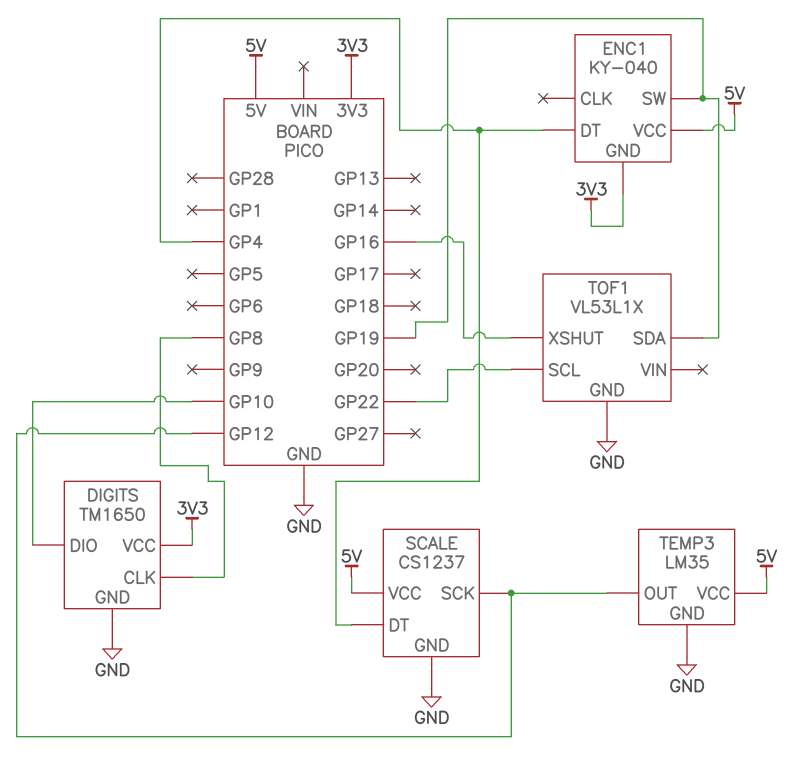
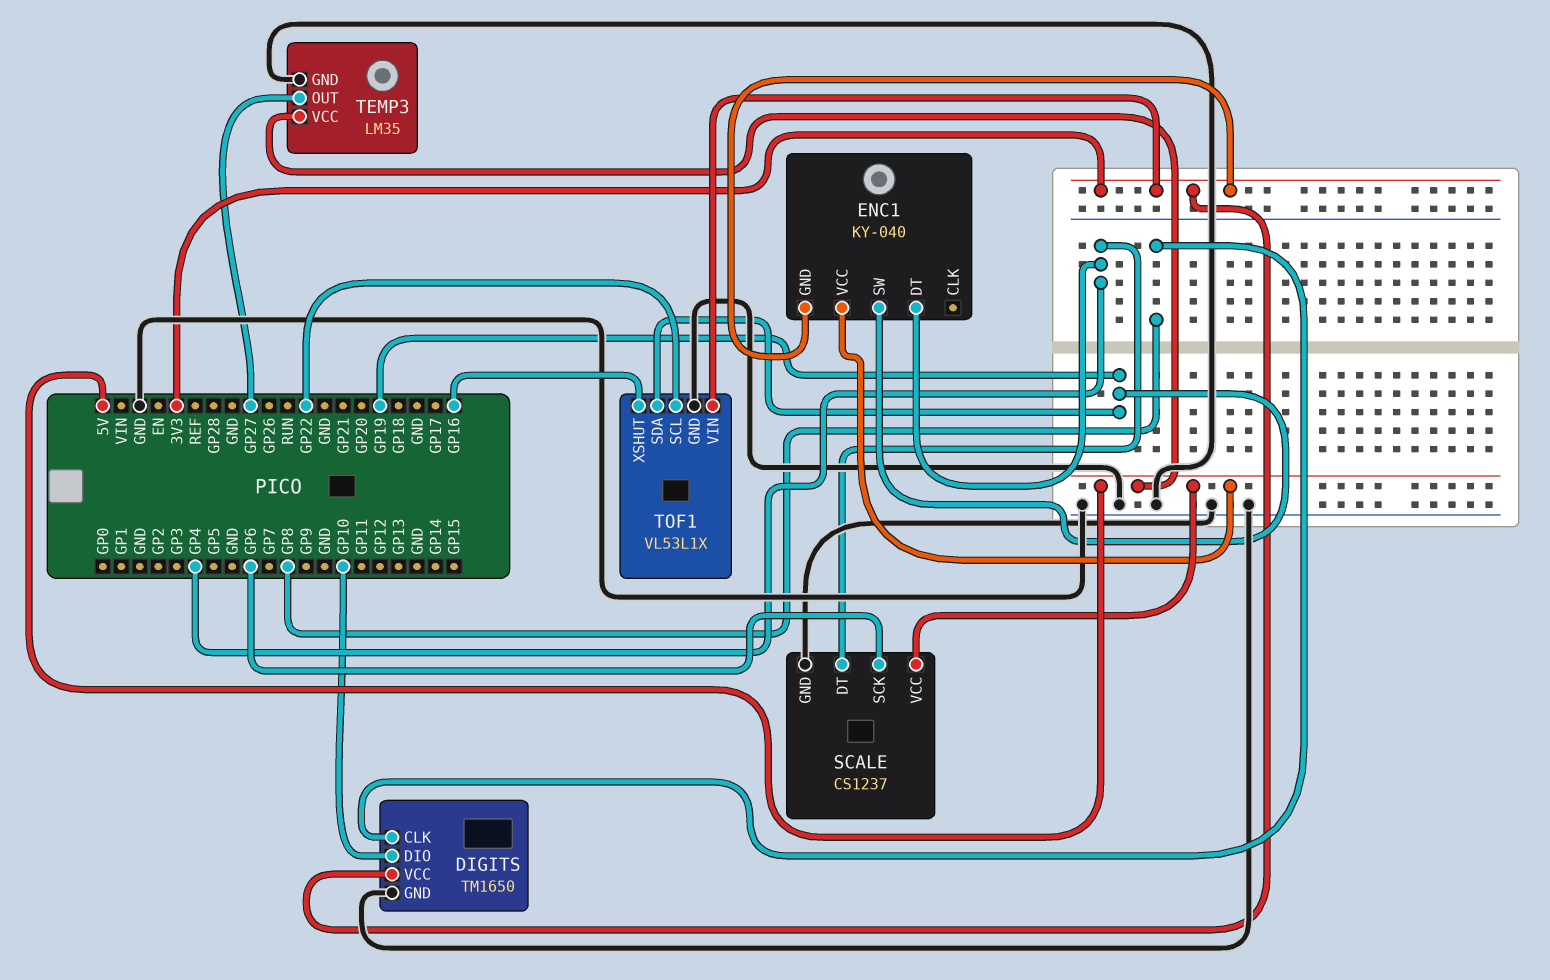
SCALE pin SCK: GP12 -> GP6
TEMP3 pin OUT: GP12 -> GP27
TOF1 pin VIN: none -> 3V3

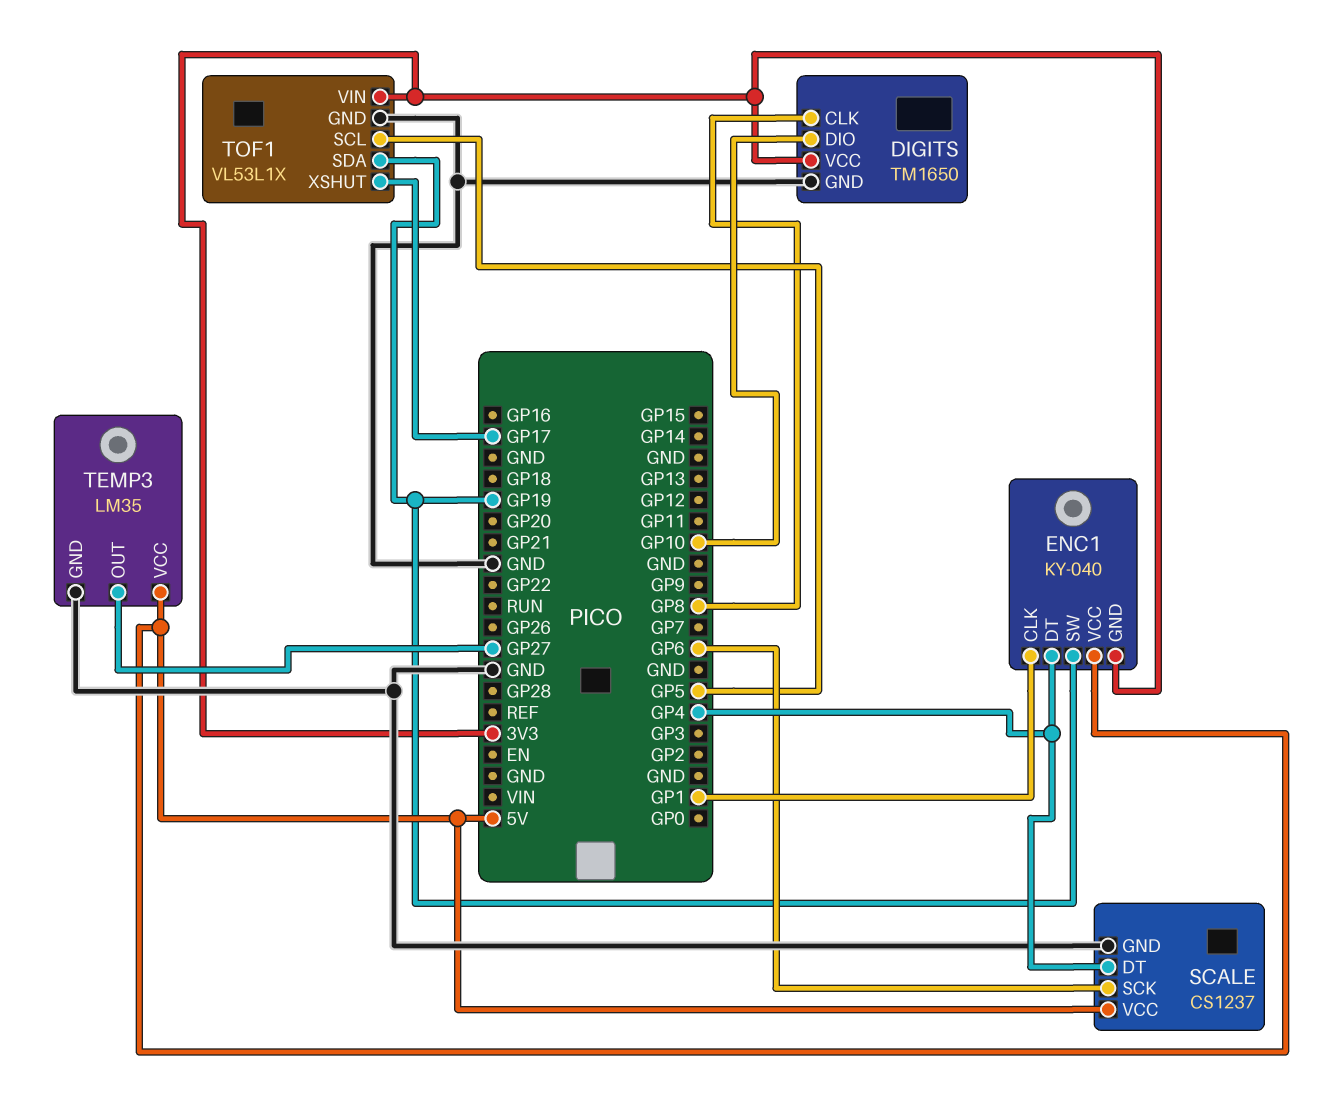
ENC1 pin CLK: none -> GP1
TOF1 pin SCL: GP22 -> GP5
TOF1 pin XSHUT: GP16 -> GP17

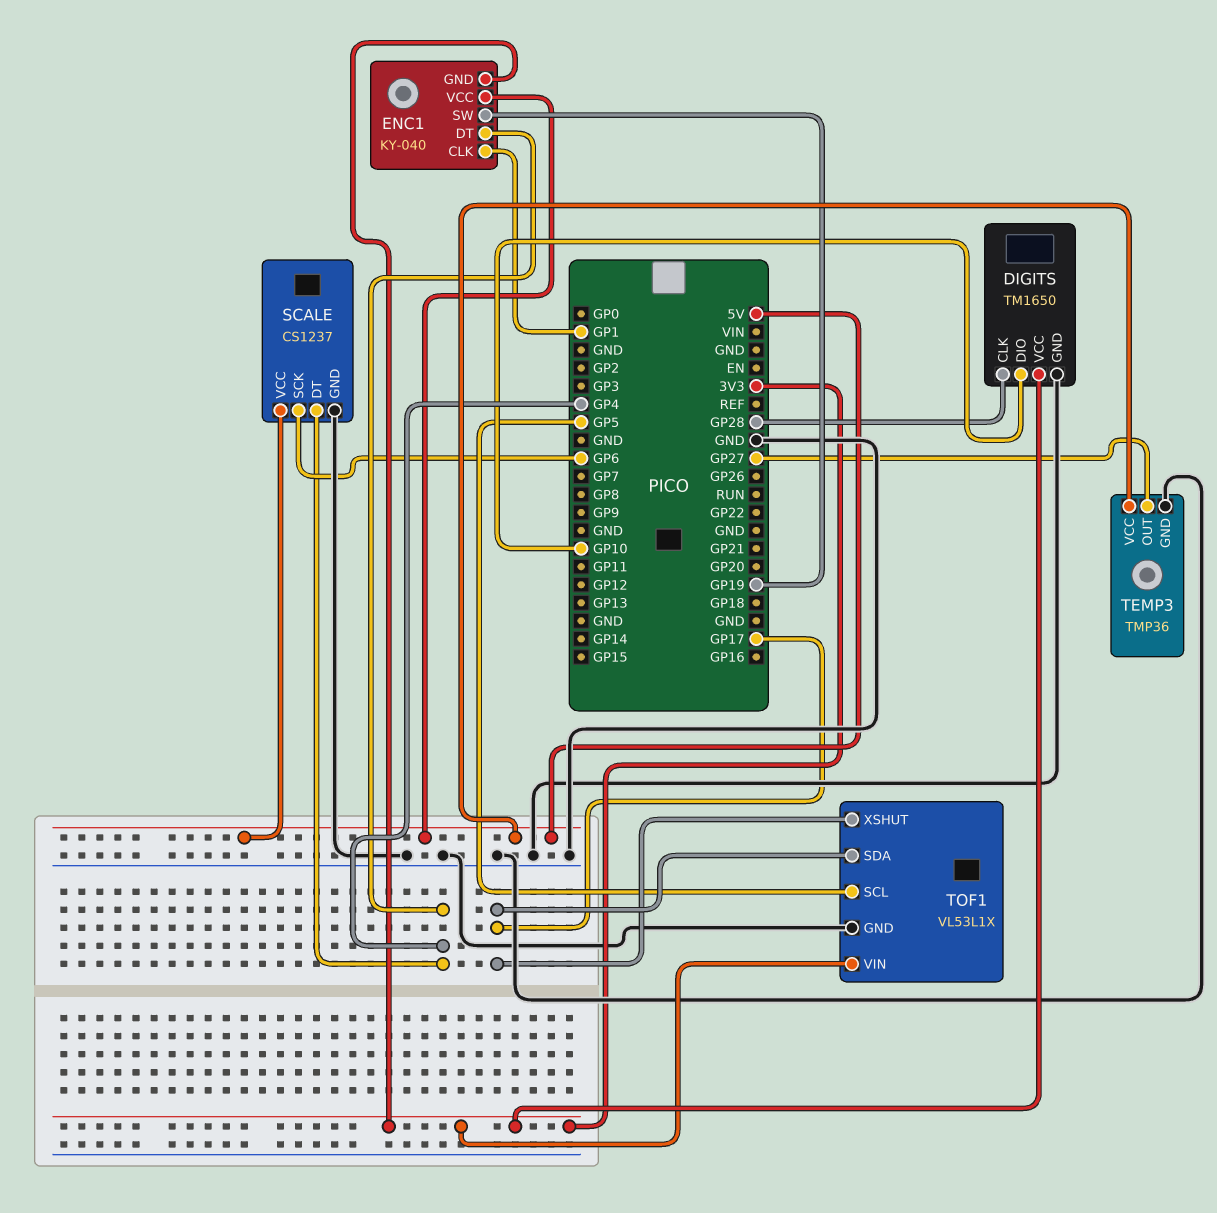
DIGITS pin CLK: GP8 -> GP28
TEMP3: LM35 -> TMP36
TOF1 pin SDA: GP19 -> GP17

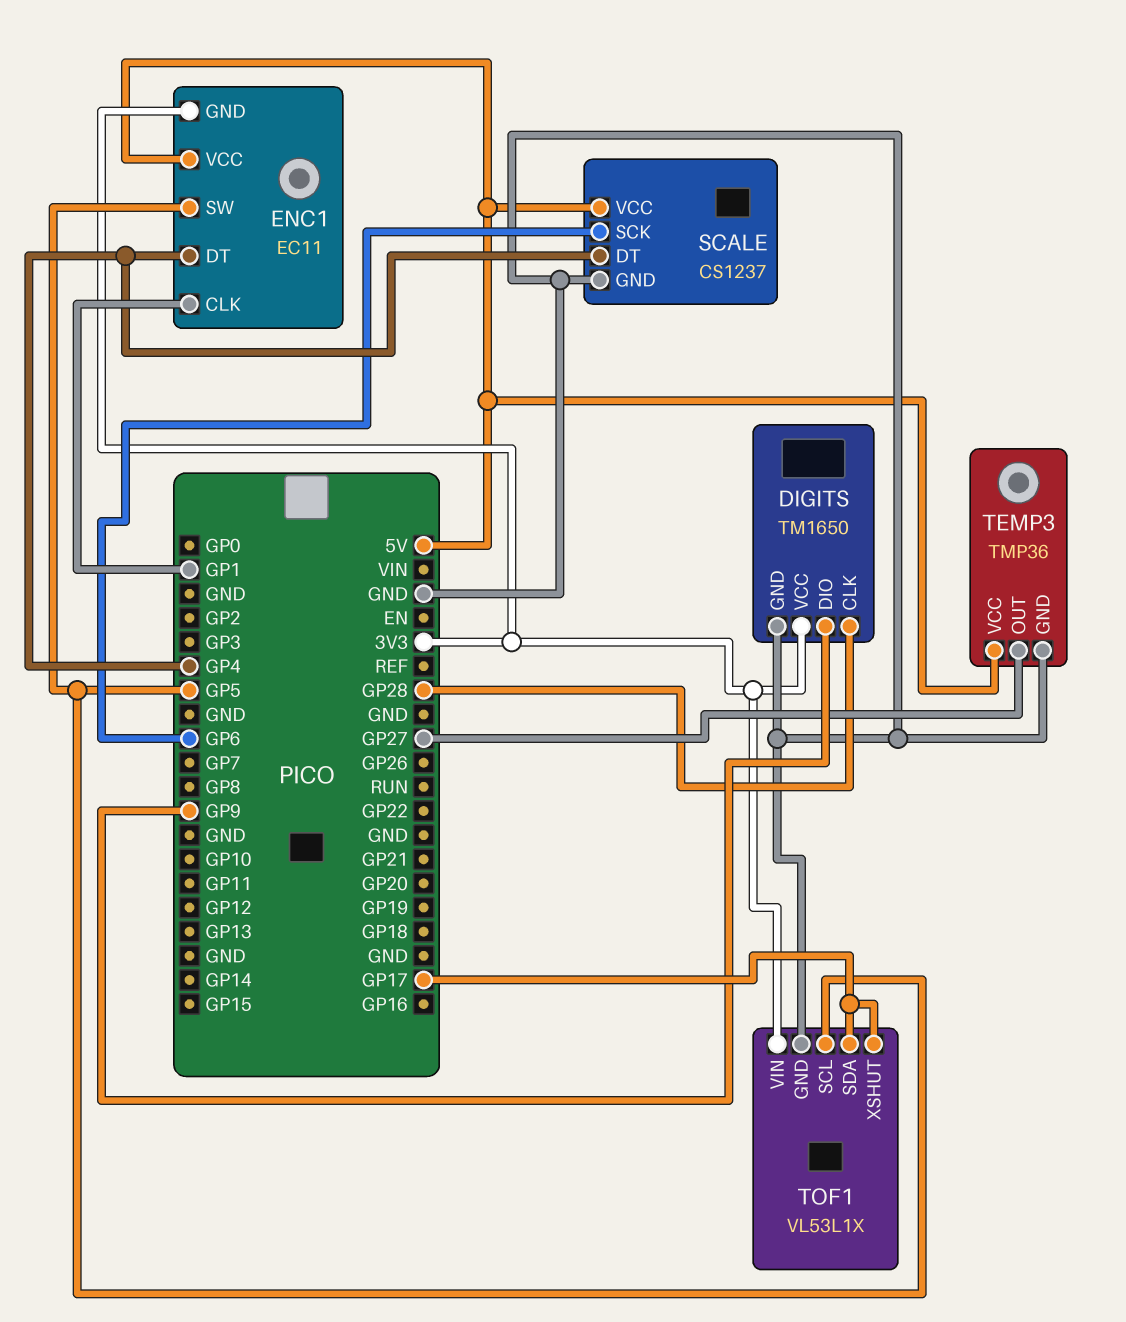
DIGITS pin DIO: GP10 -> GP9
ENC1: KY-040 -> EC11
ENC1 pin SW: GP19 -> GP5

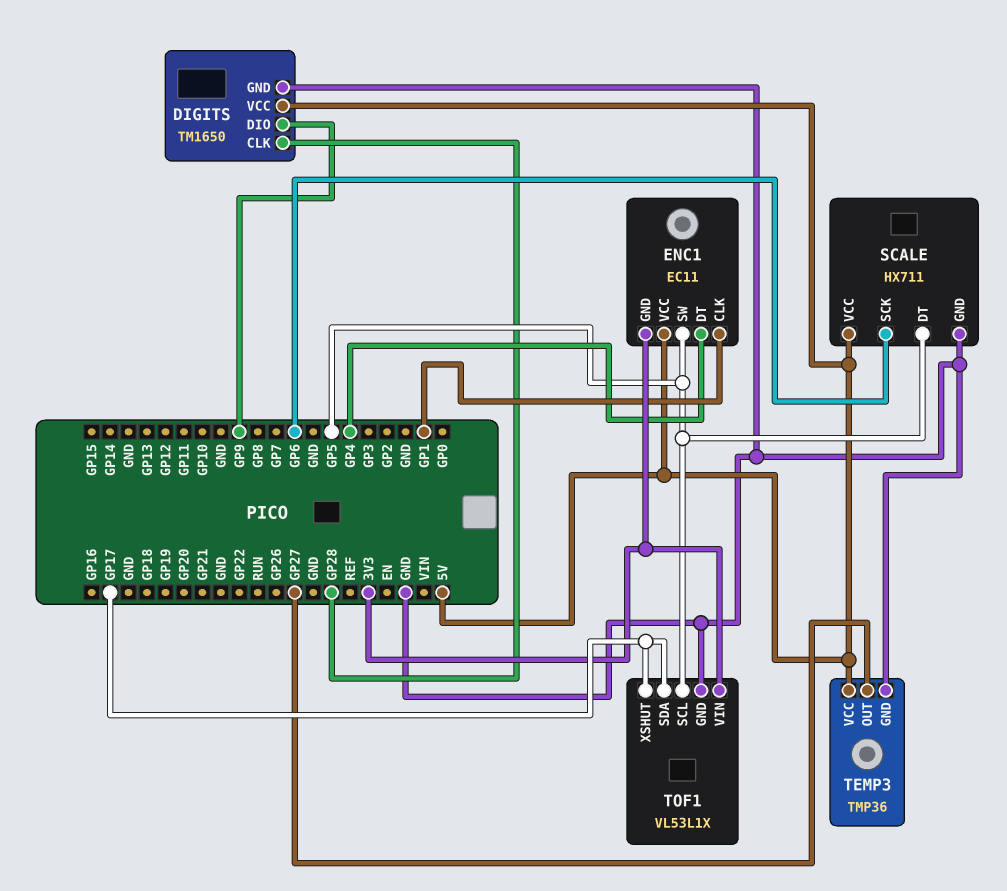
DIGITS pin VCC: 3V3 -> 5V
SCALE: CS1237 -> HX711
SCALE pin DT: GP4 -> GP5

